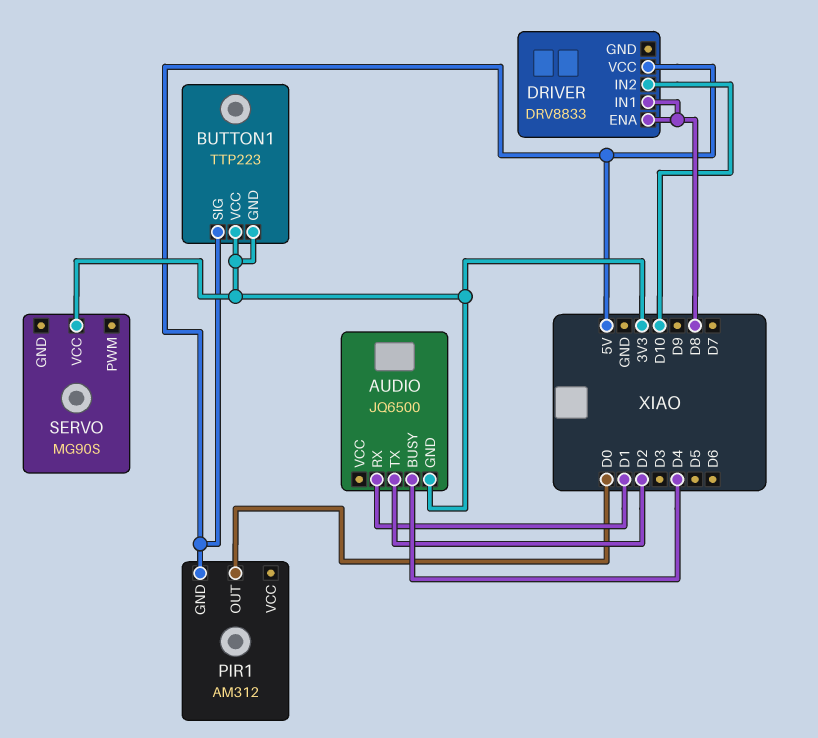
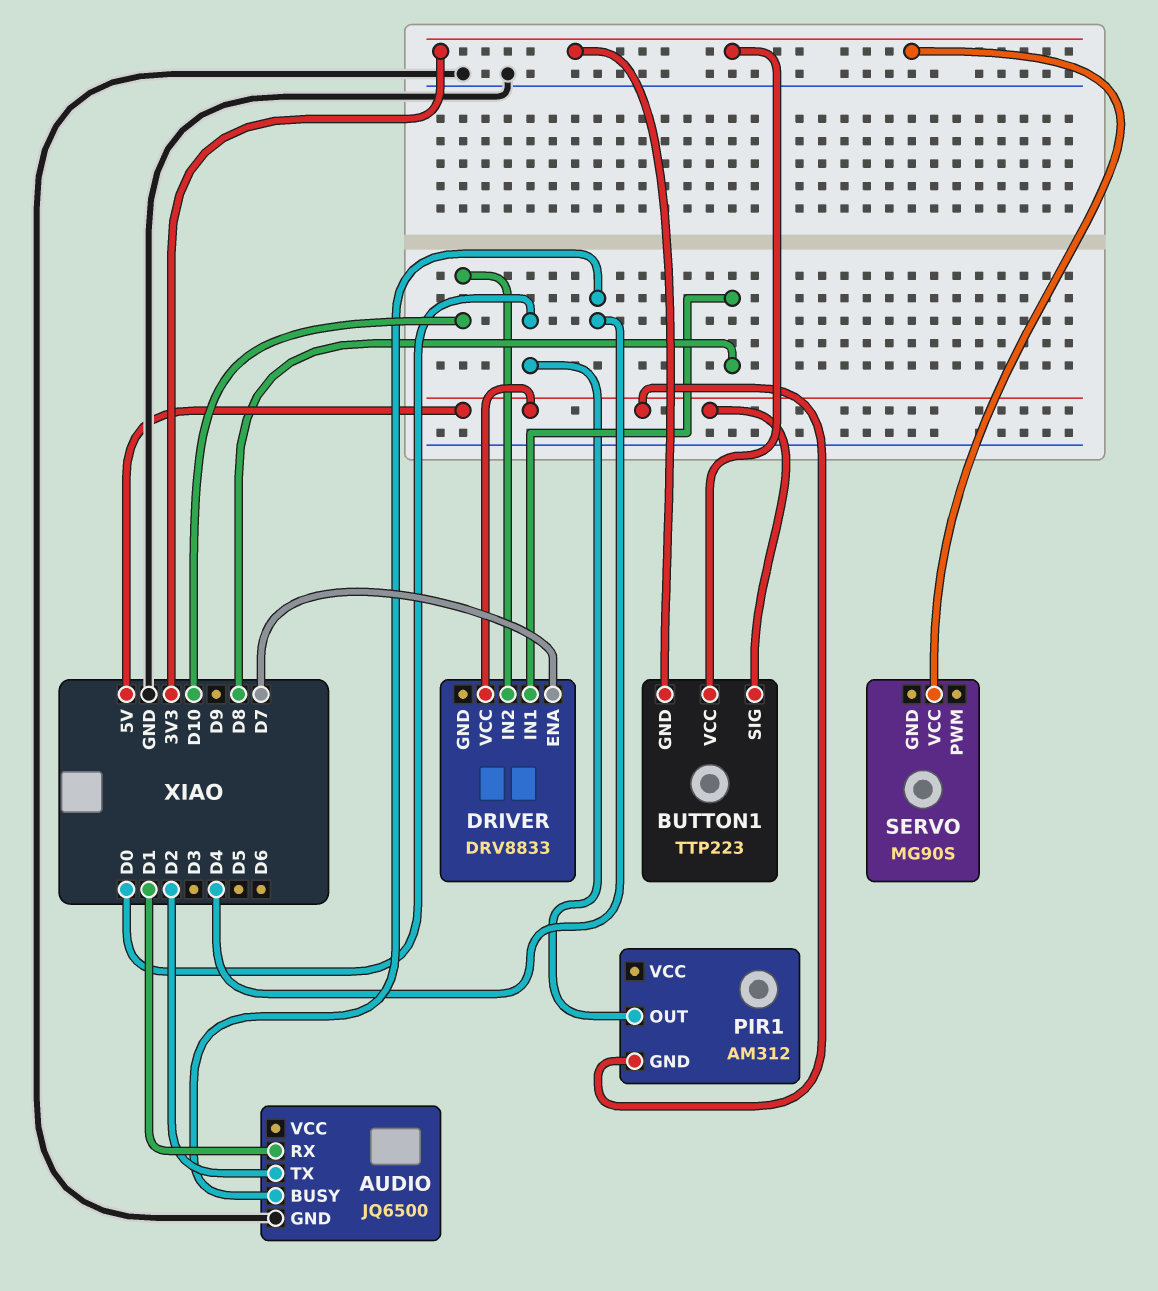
AUDIO pin GND: 3V3 -> GND
DRIVER pin ENA: D8 -> D7

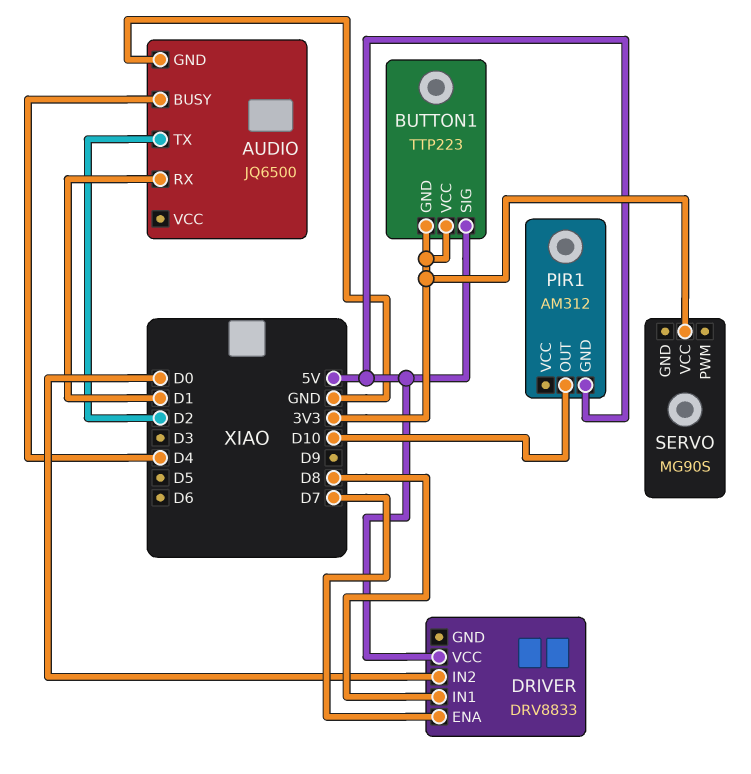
DRIVER pin IN2: D10 -> D0
PIR1 pin OUT: D0 -> D10

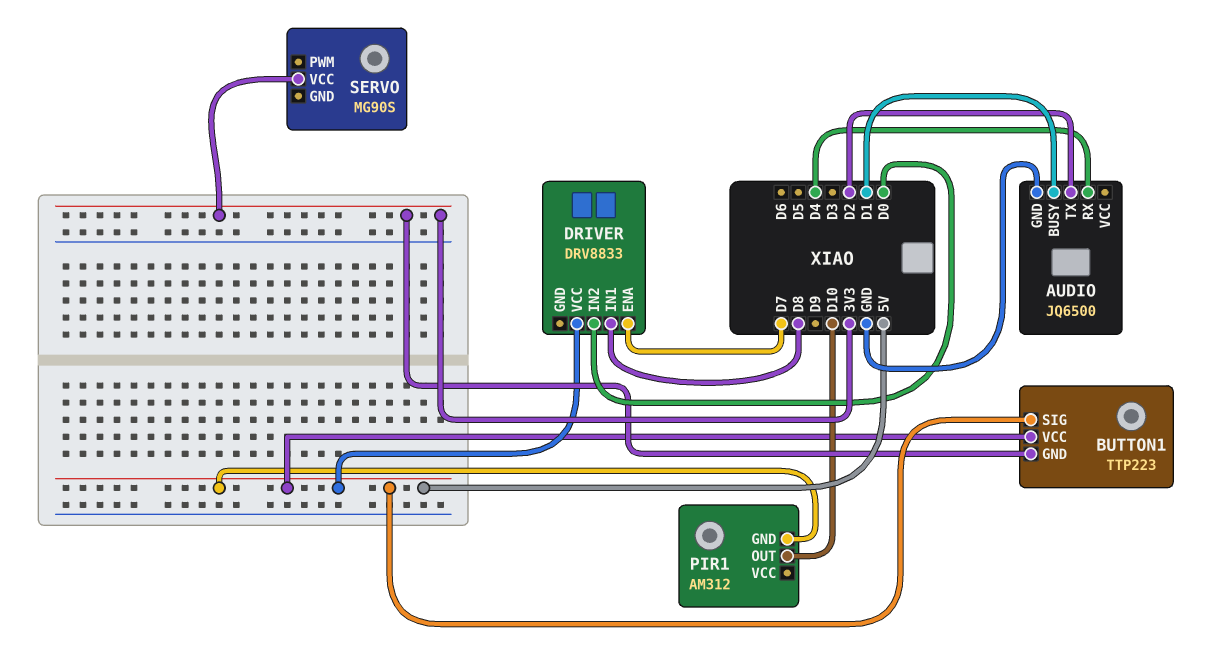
AUDIO pin BUSY: D4 -> D1
AUDIO pin RX: D1 -> D4
BUTTON1 pin VCC: 3V3 -> 5V

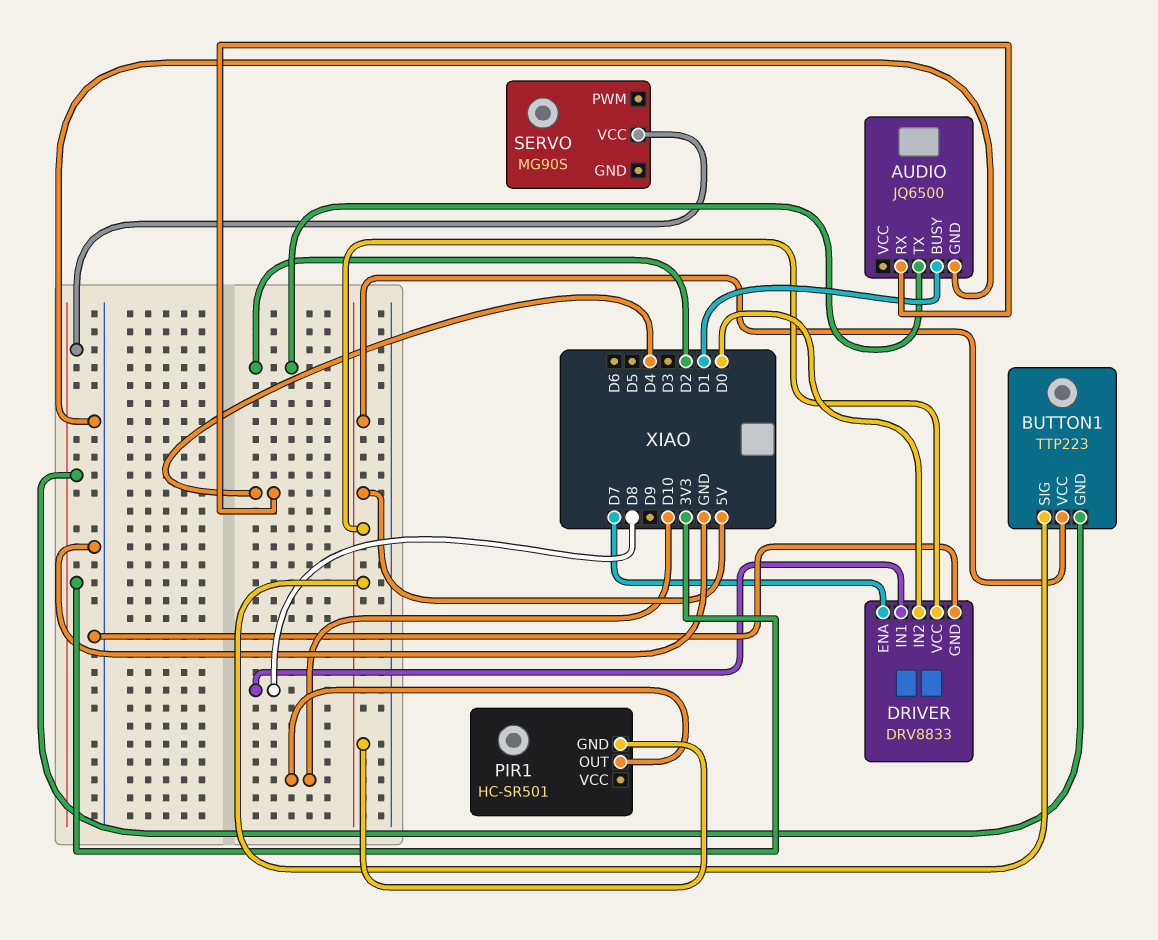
DRIVER pin GND: none -> GND
PIR1: AM312 -> HC-SR501

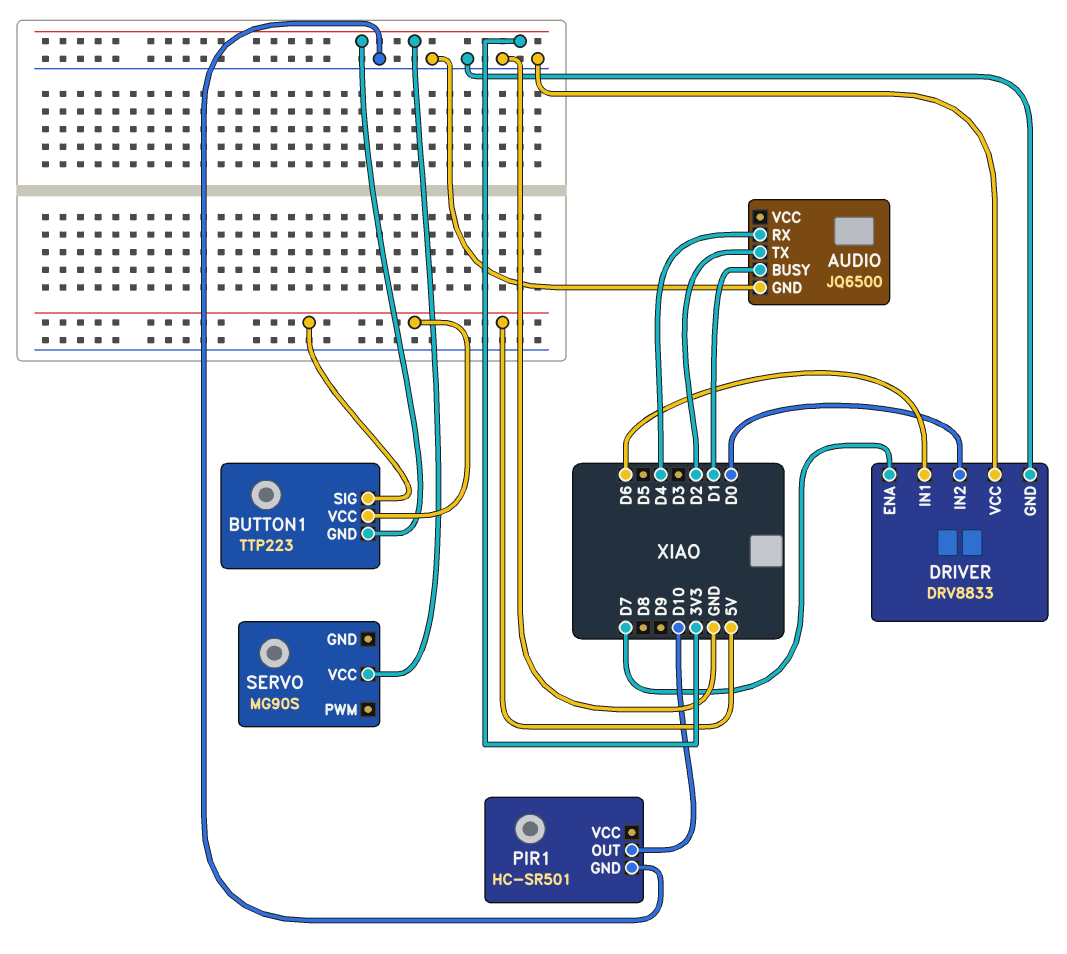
DRIVER pin IN1: D8 -> D6
DRIVER pin VCC: 5V -> GND
PIR1 pin GND: 5V -> GND

